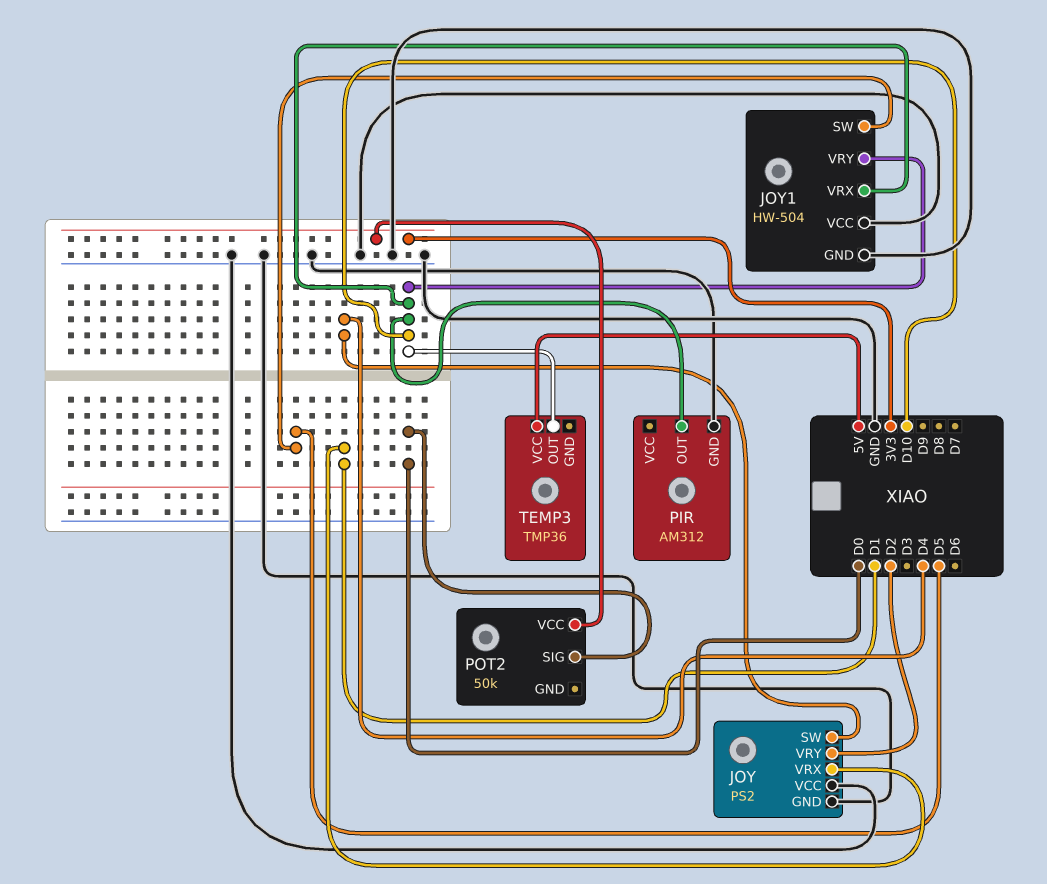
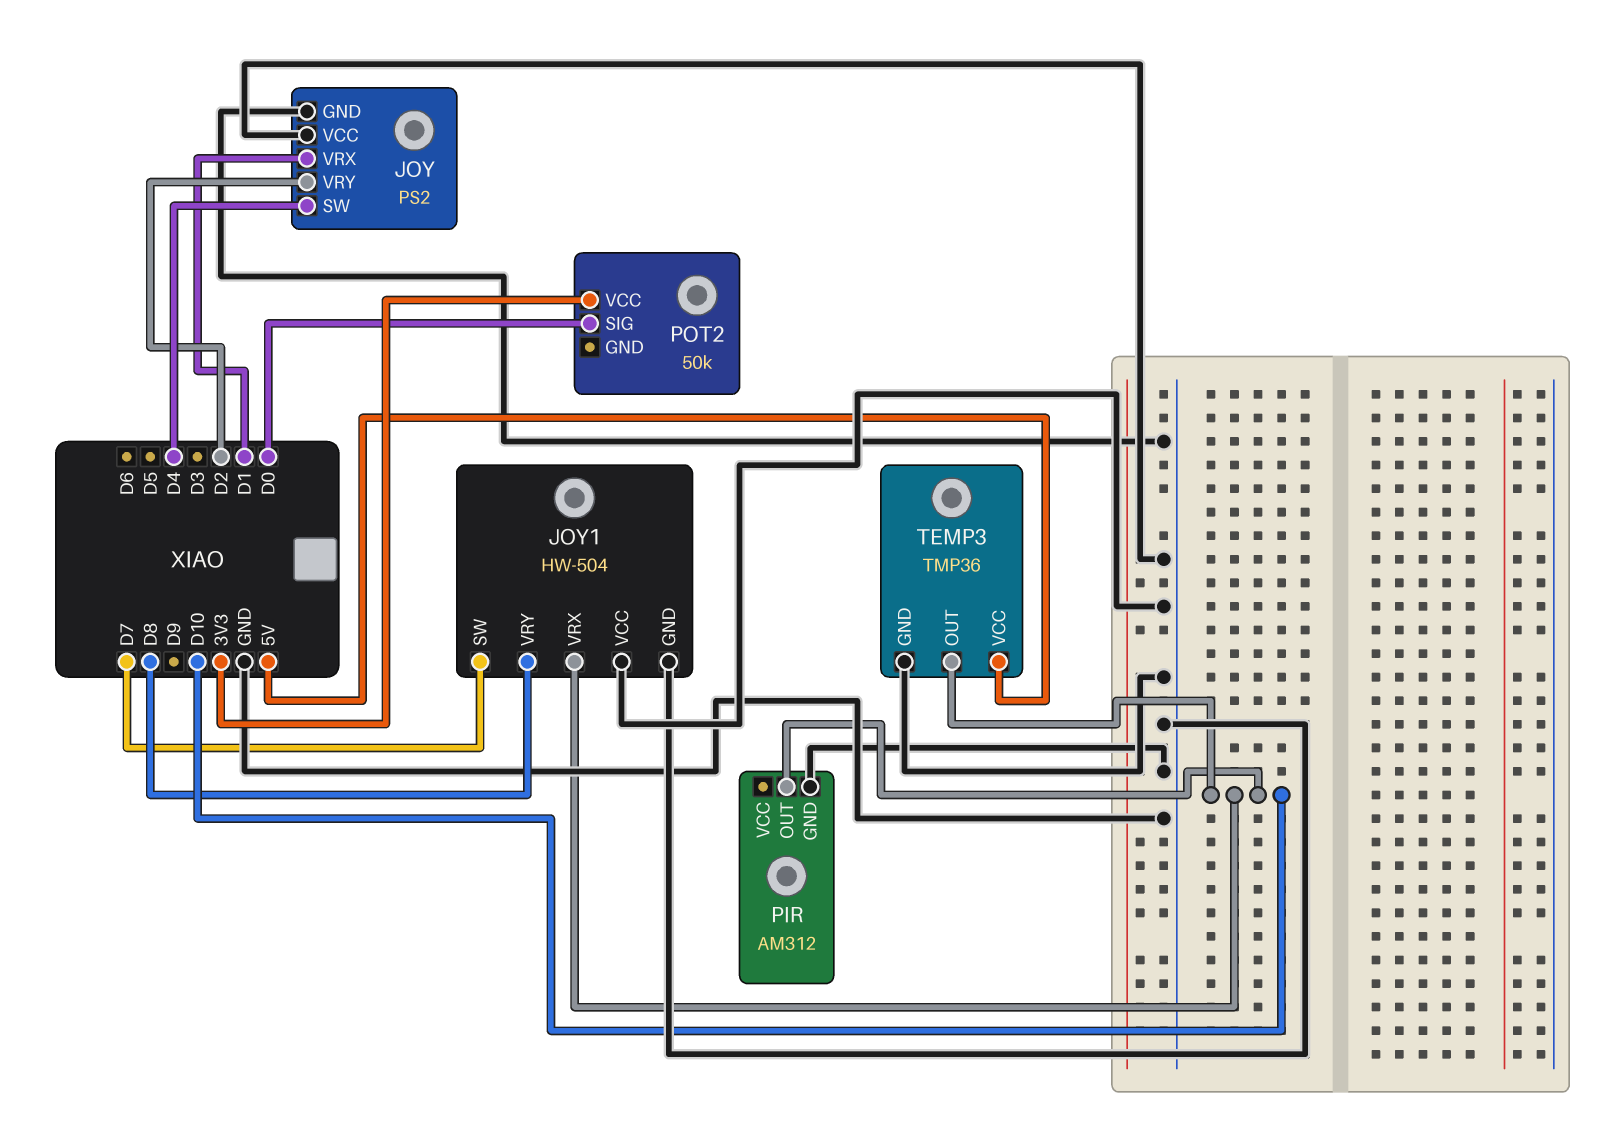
JOY1 pin SW: D5 -> D7
JOY1 pin VRY: D10 -> D8
TEMP3 pin GND: none -> GND

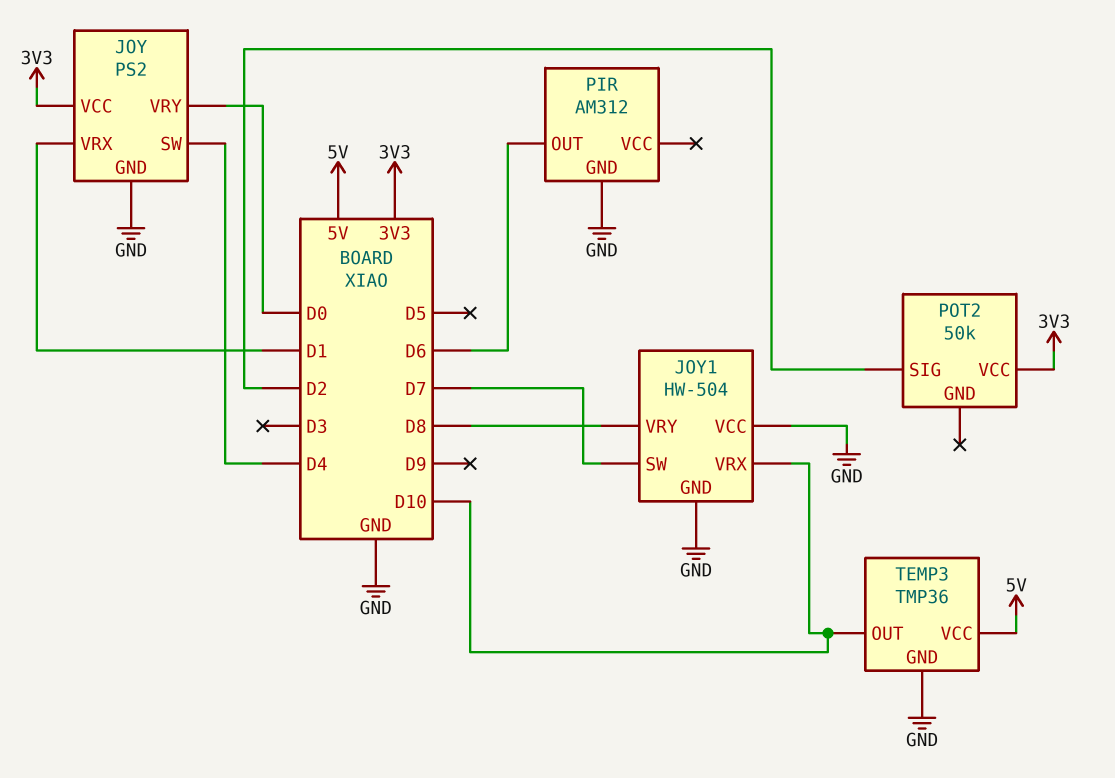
JOY pin VCC: GND -> 3V3
JOY pin VRY: D2 -> D0
PIR pin OUT: D10 -> D6
POT2 pin SIG: D0 -> D2

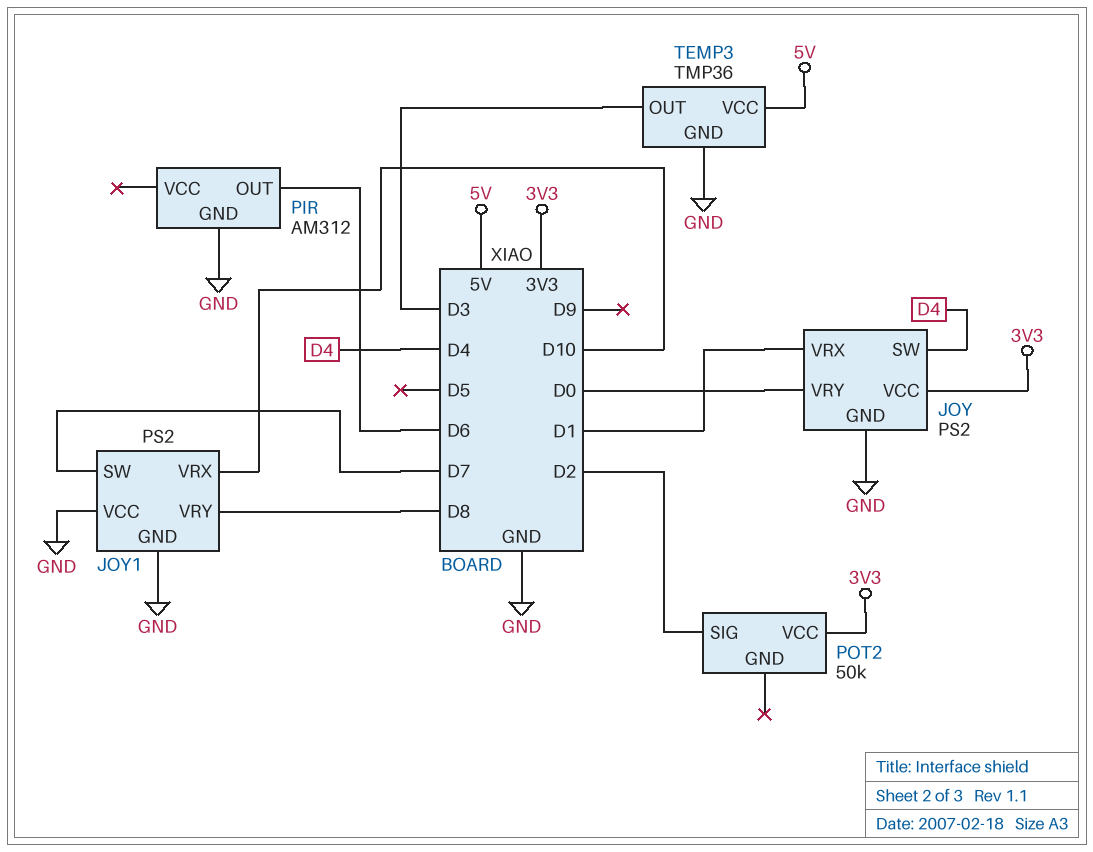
JOY1: HW-504 -> PS2
TEMP3 pin OUT: D10 -> D3

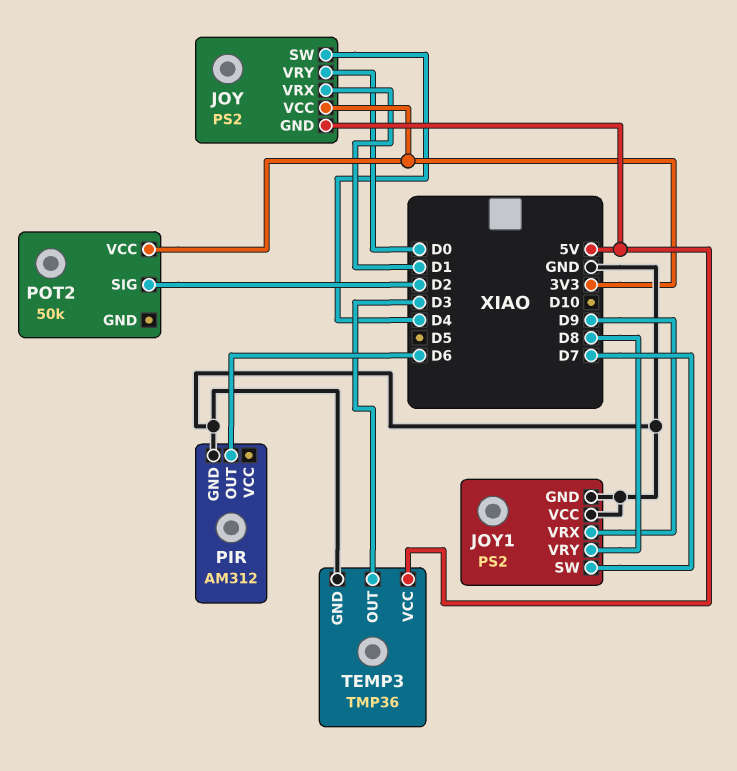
JOY pin GND: GND -> 5V
JOY1 pin VRX: D10 -> D9

